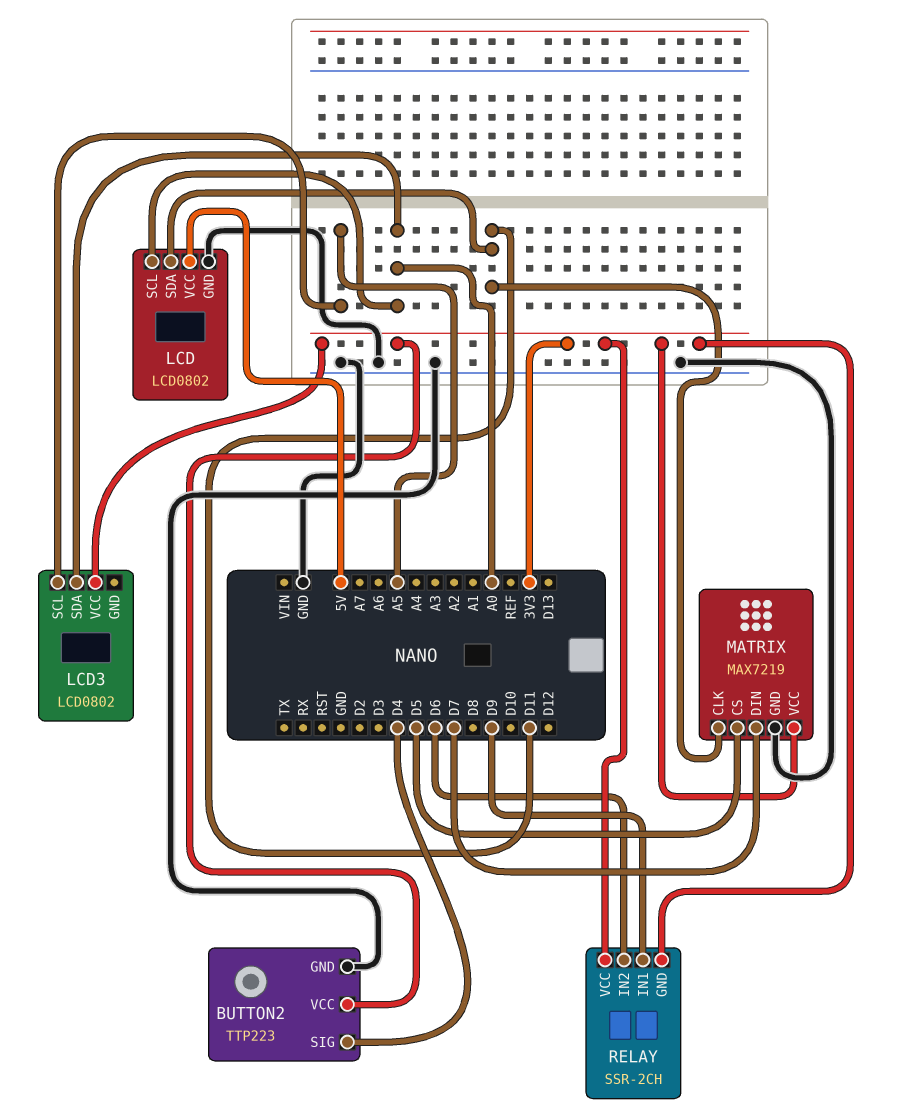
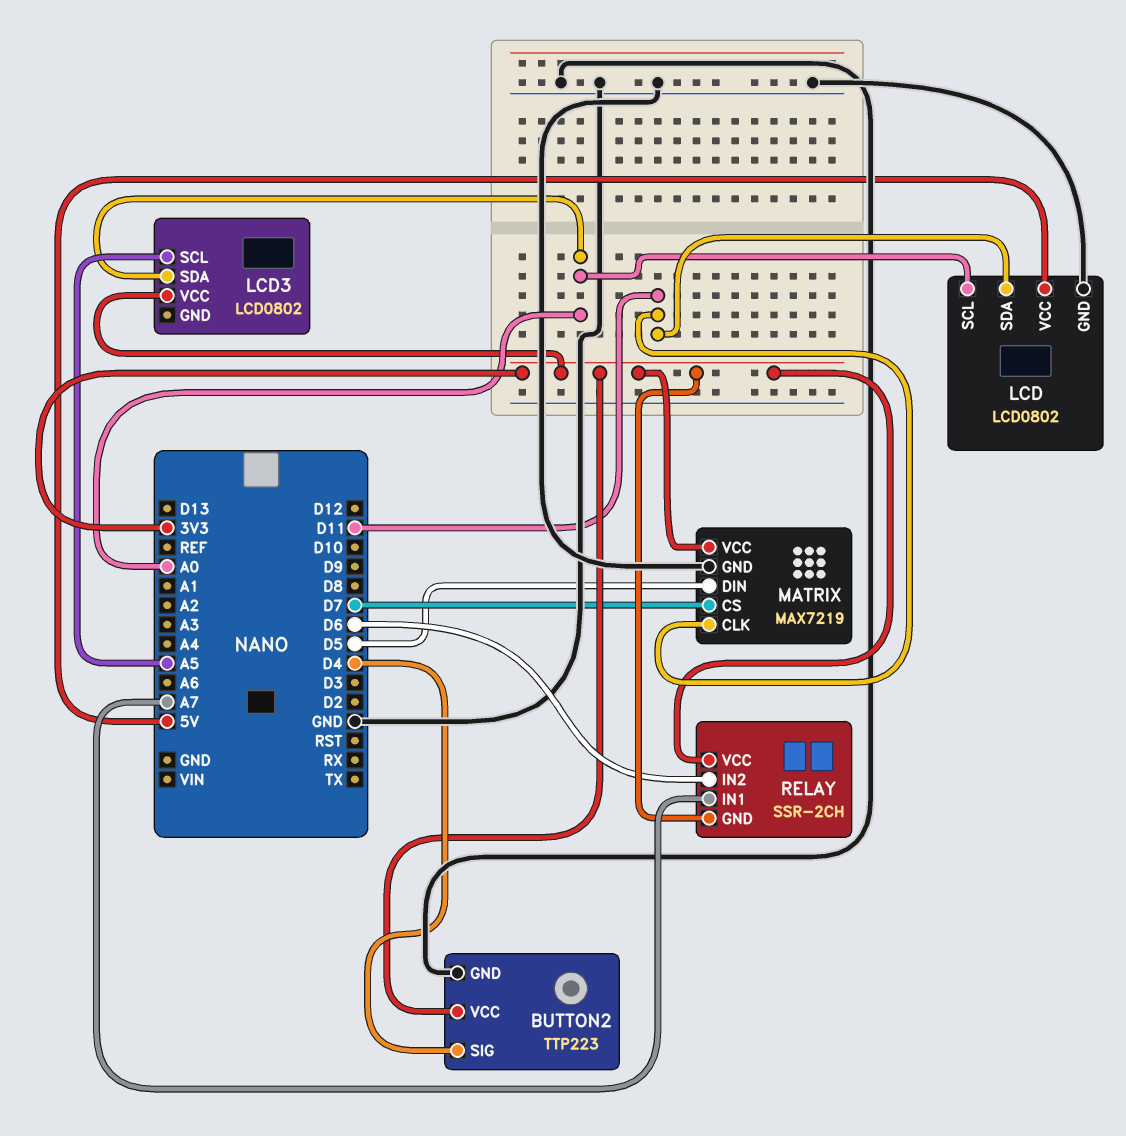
MATRIX pin CS: D5 -> D7
MATRIX pin DIN: D7 -> D5
RELAY pin IN1: D9 -> A7

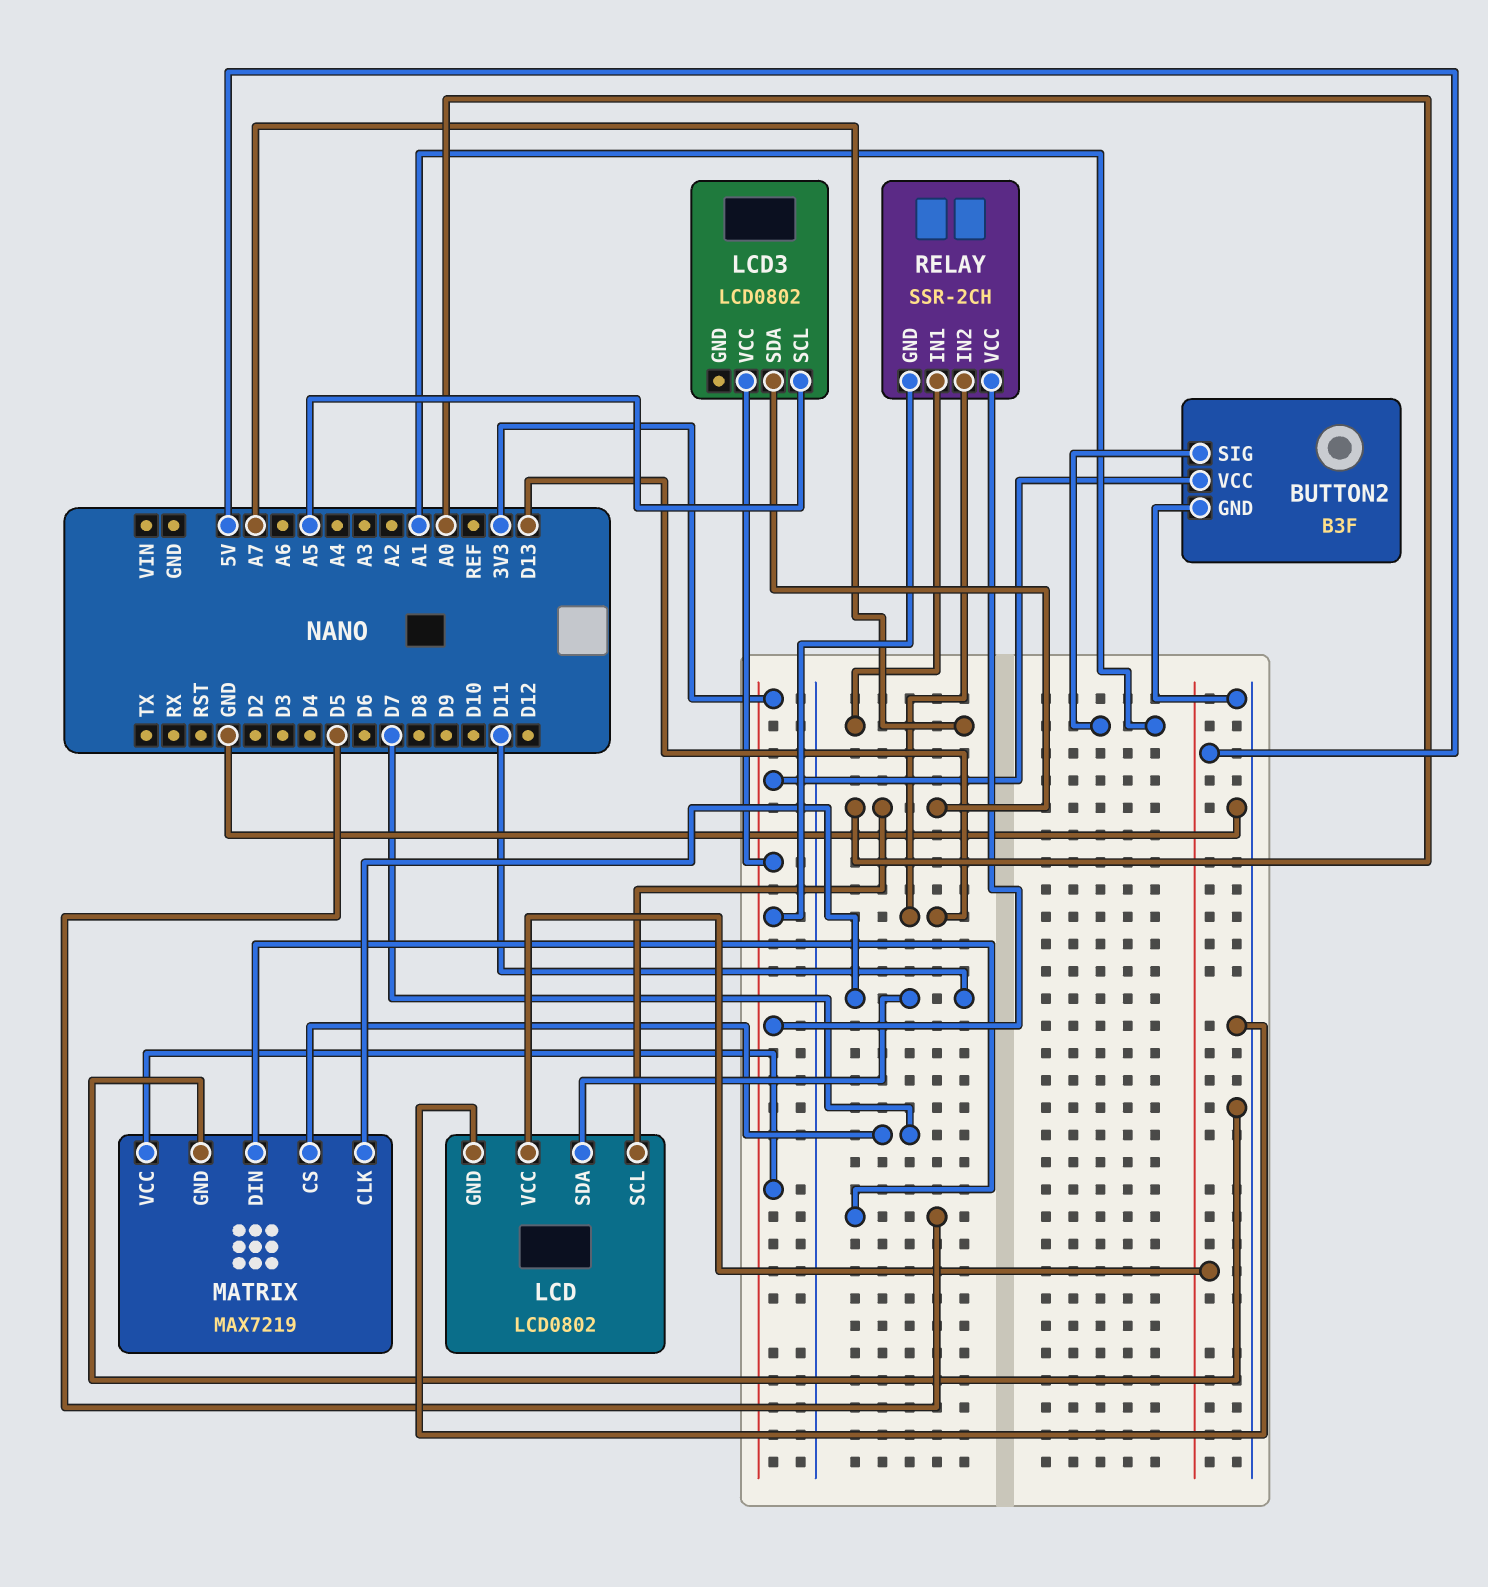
BUTTON2: TTP223 -> B3F
BUTTON2 pin SIG: D4 -> A1
RELAY pin IN2: D6 -> D13

